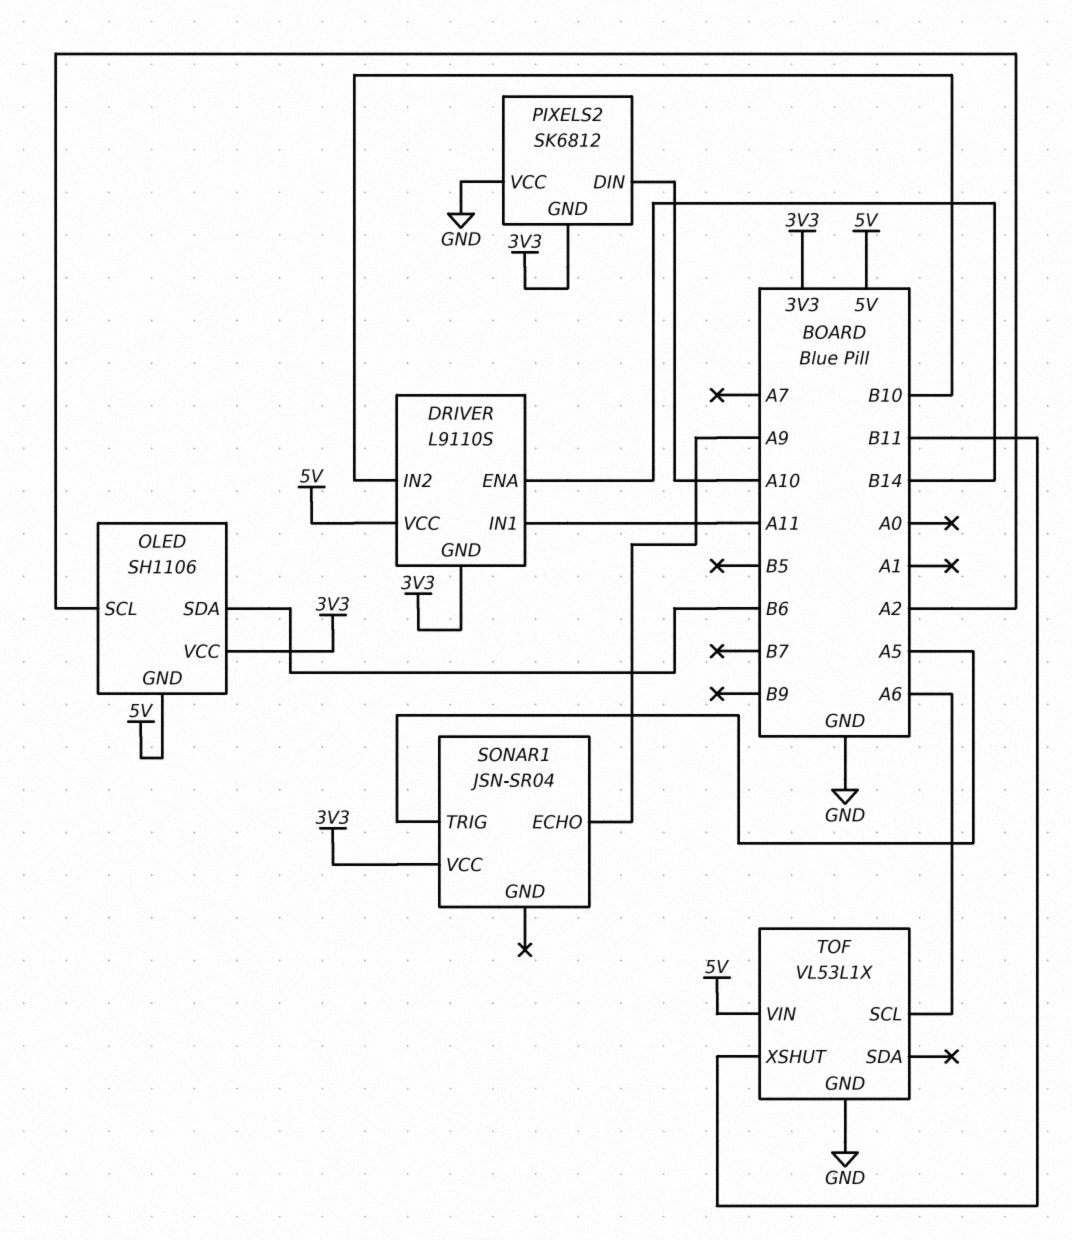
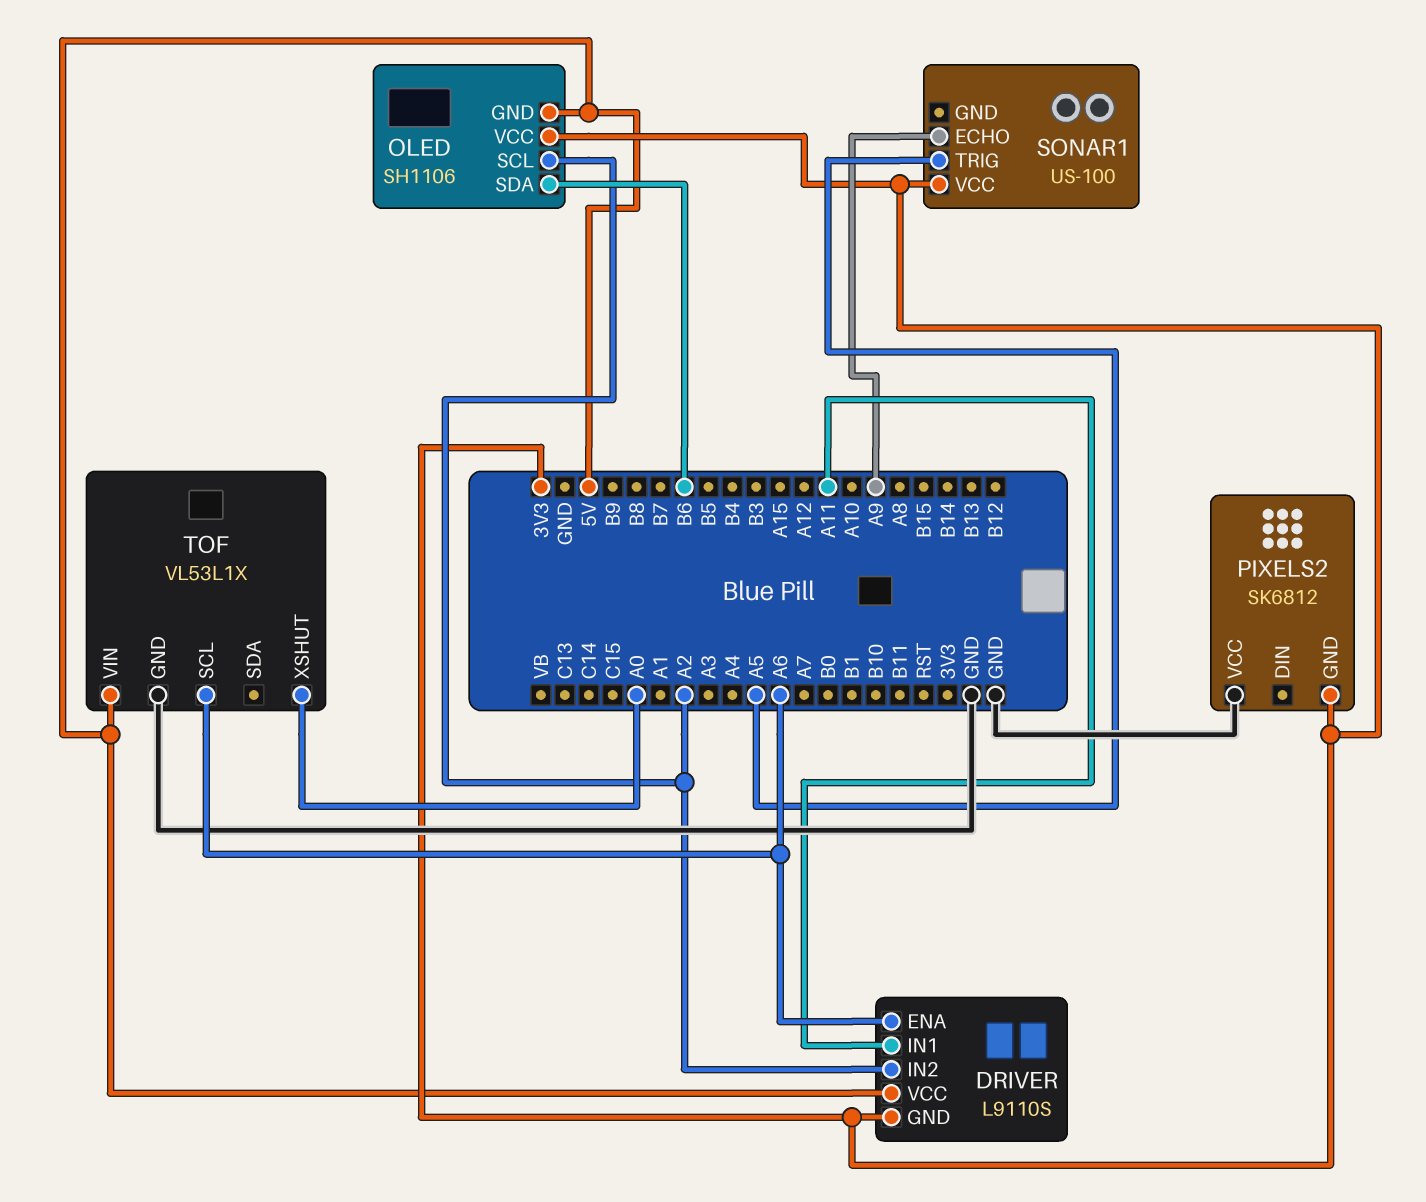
DRIVER pin ENA: B14 -> A6
DRIVER pin IN2: B10 -> A2
PIXELS2 pin DIN: A10 -> none
SONAR1: JSN-SR04 -> US-100
TOF pin XSHUT: B11 -> A0

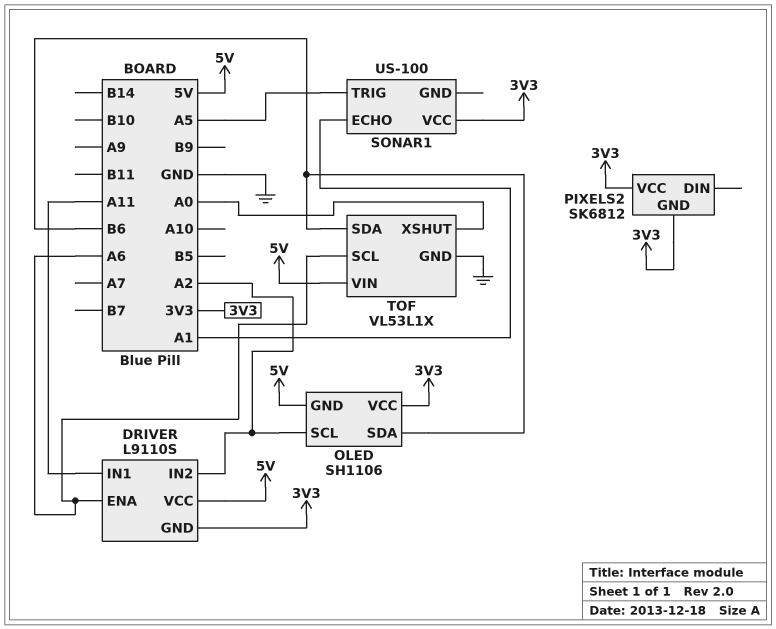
PIXELS2 pin VCC: GND -> 3V3
SONAR1 pin ECHO: A9 -> A1
TOF pin SDA: none -> B6

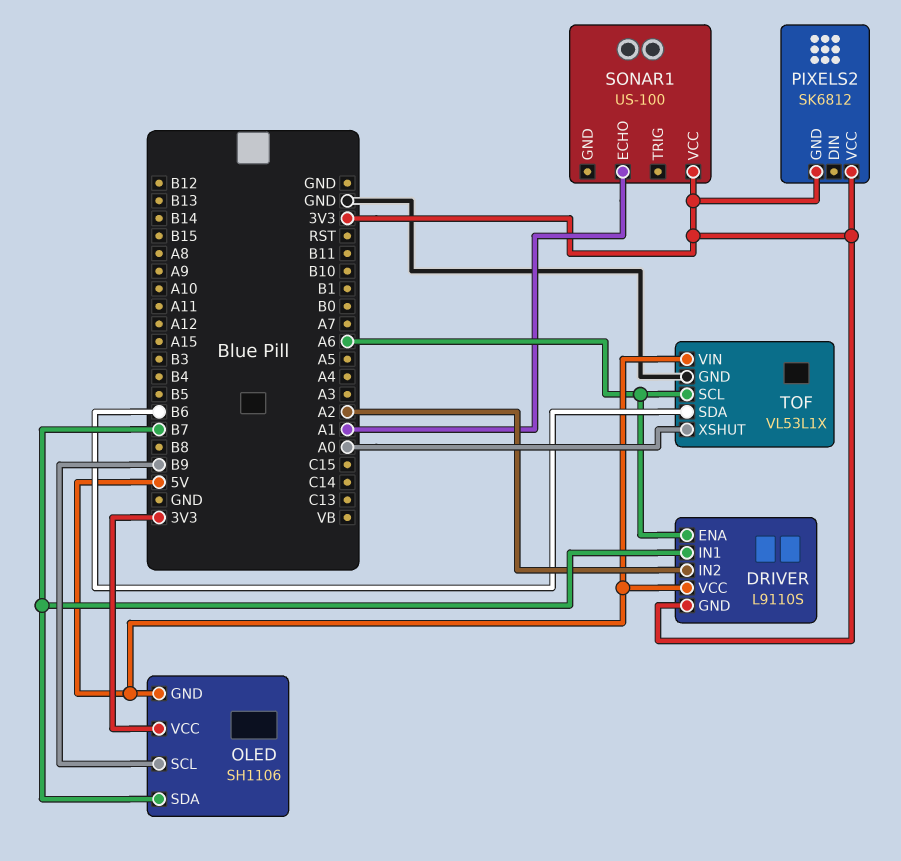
DRIVER pin IN1: A11 -> B7
OLED pin SCL: A2 -> B9
OLED pin SDA: B6 -> B7
SONAR1 pin TRIG: A5 -> none

